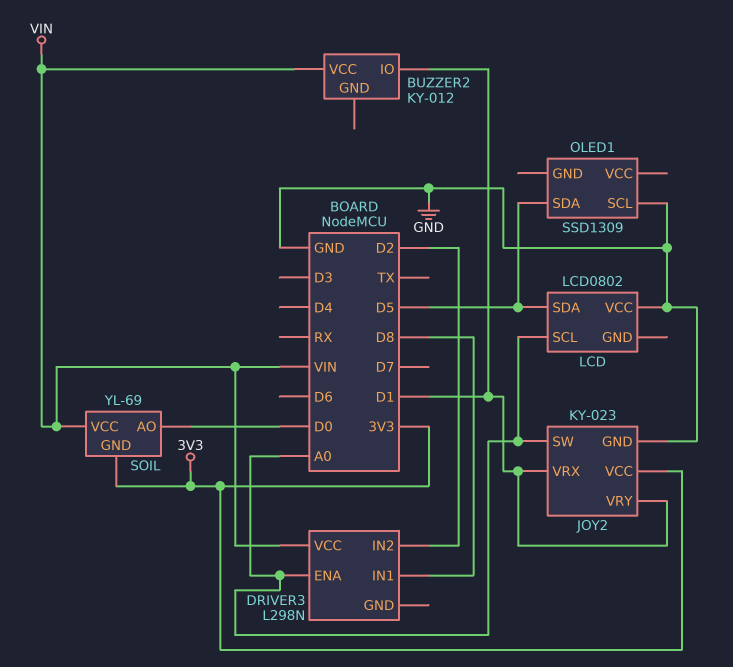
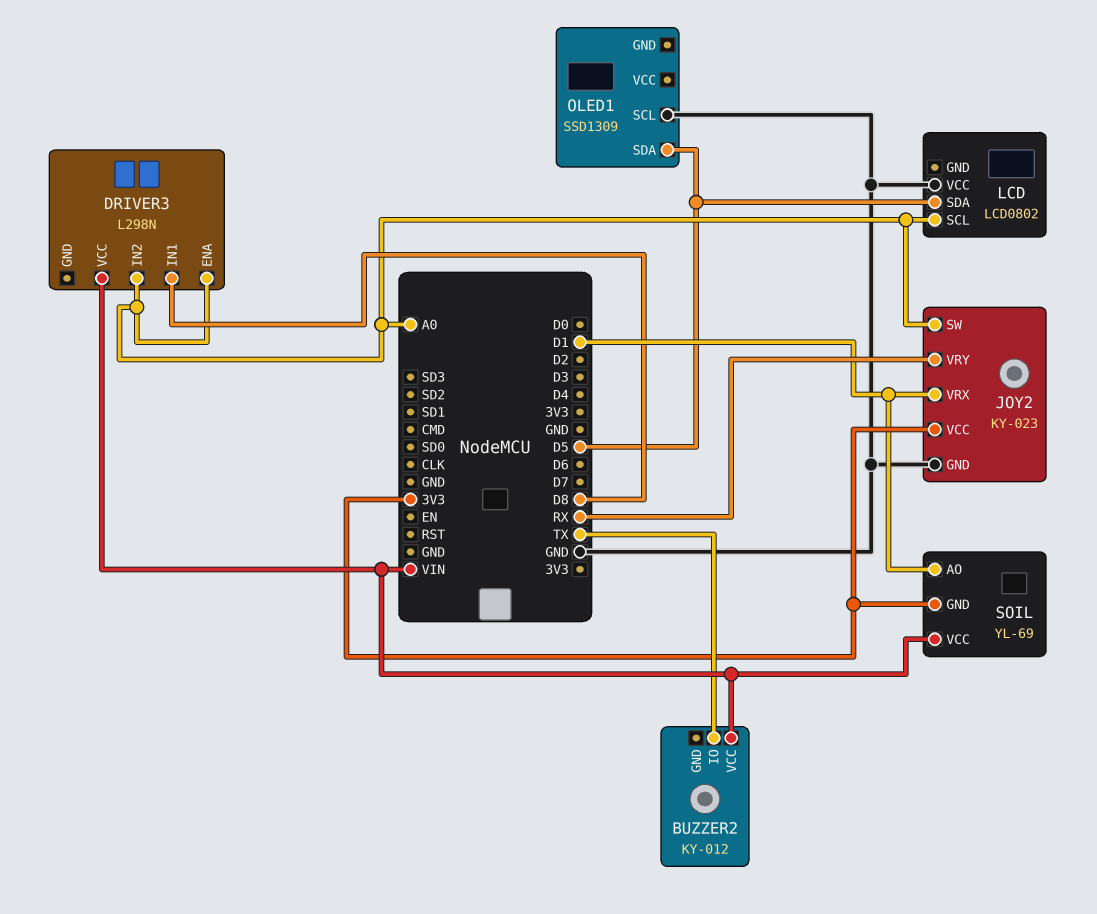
BUZZER2 pin IO: D1 -> TX
DRIVER3 pin IN2: D2 -> A0
JOY2 pin VRY: D1 -> RX
SOIL pin AO: D0 -> D1

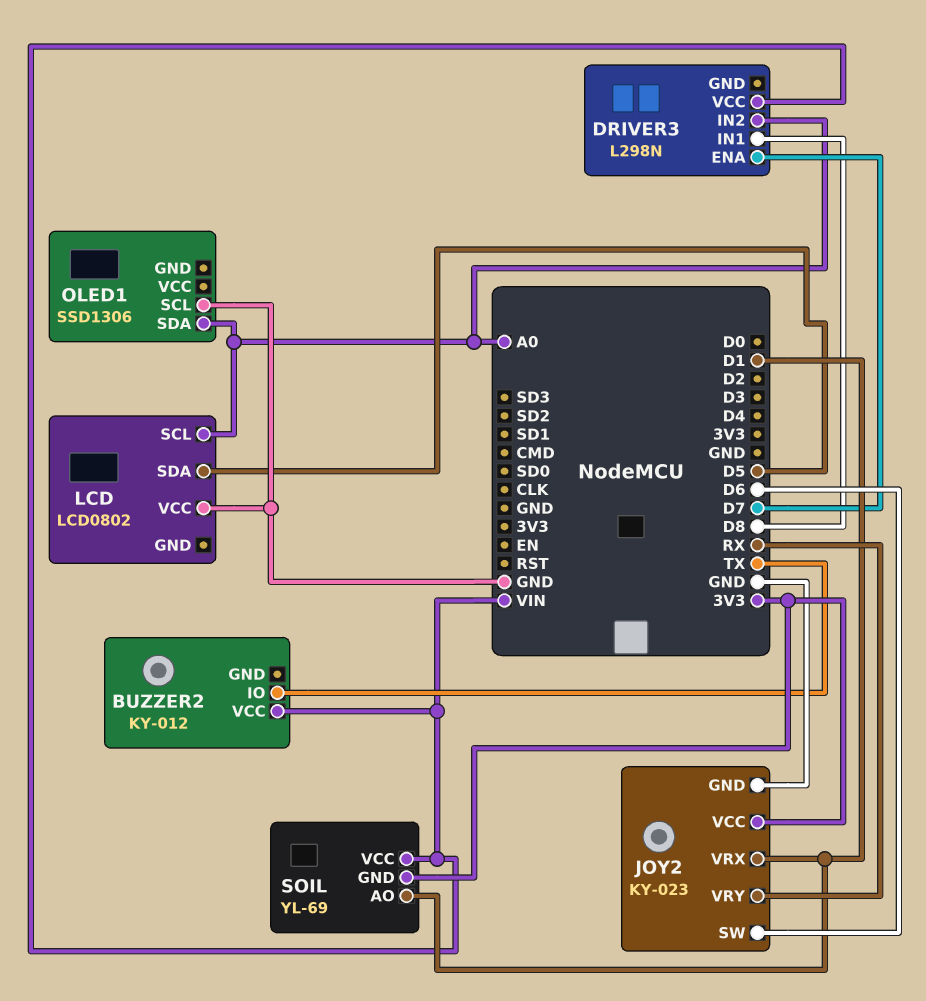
DRIVER3 pin ENA: A0 -> D7
JOY2 pin SW: A0 -> D6
OLED1: SSD1309 -> SSD1306
OLED1 pin SDA: D5 -> A0

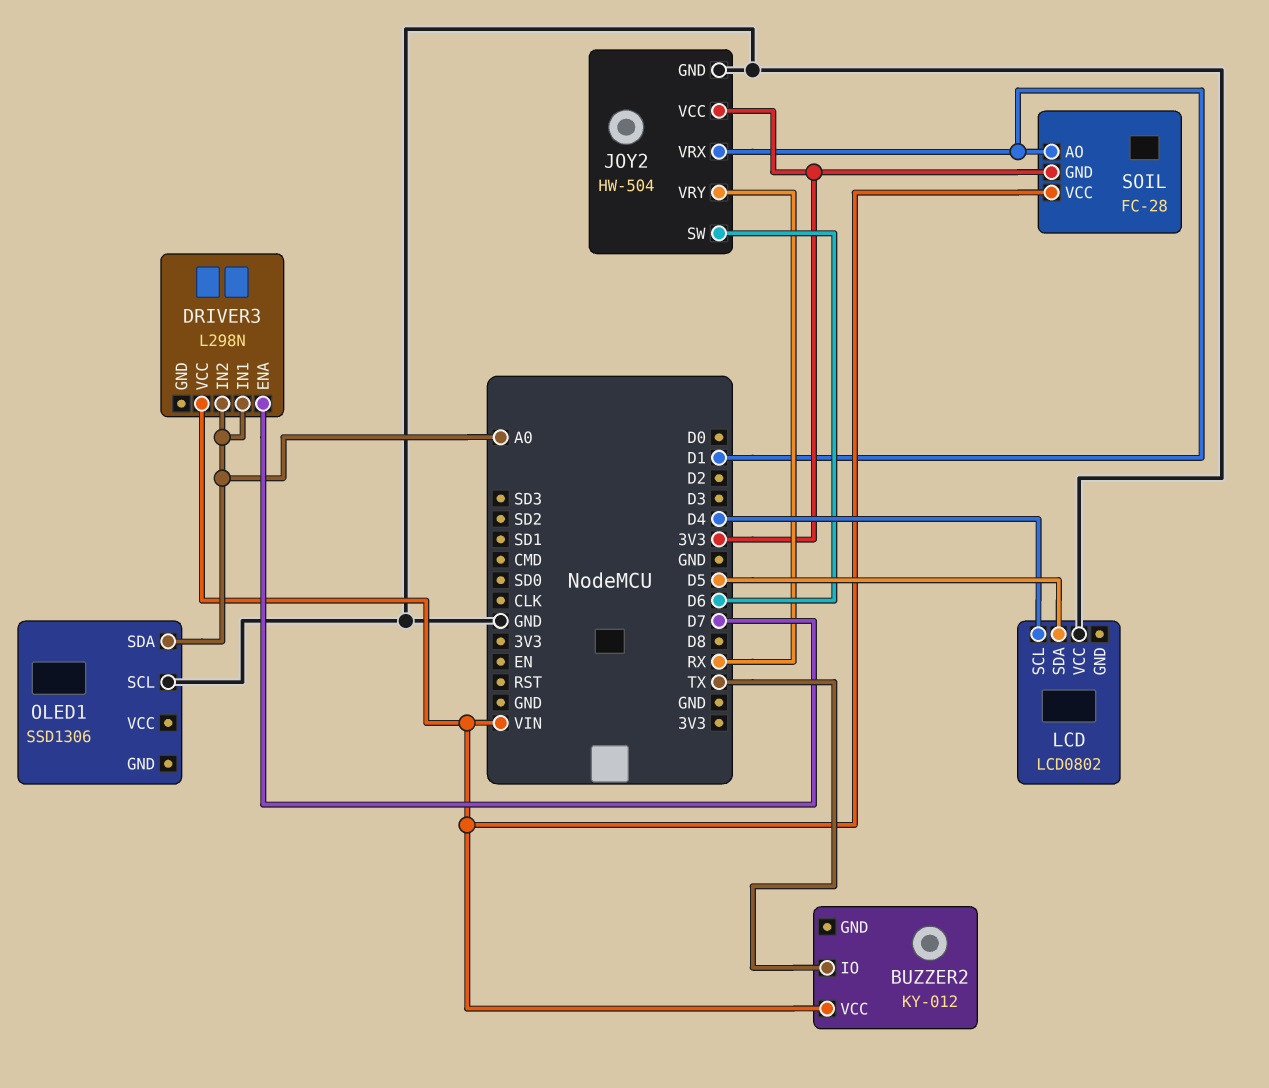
DRIVER3 pin IN1: D8 -> A0
JOY2: KY-023 -> HW-504
LCD pin SCL: A0 -> D4
SOIL: YL-69 -> FC-28

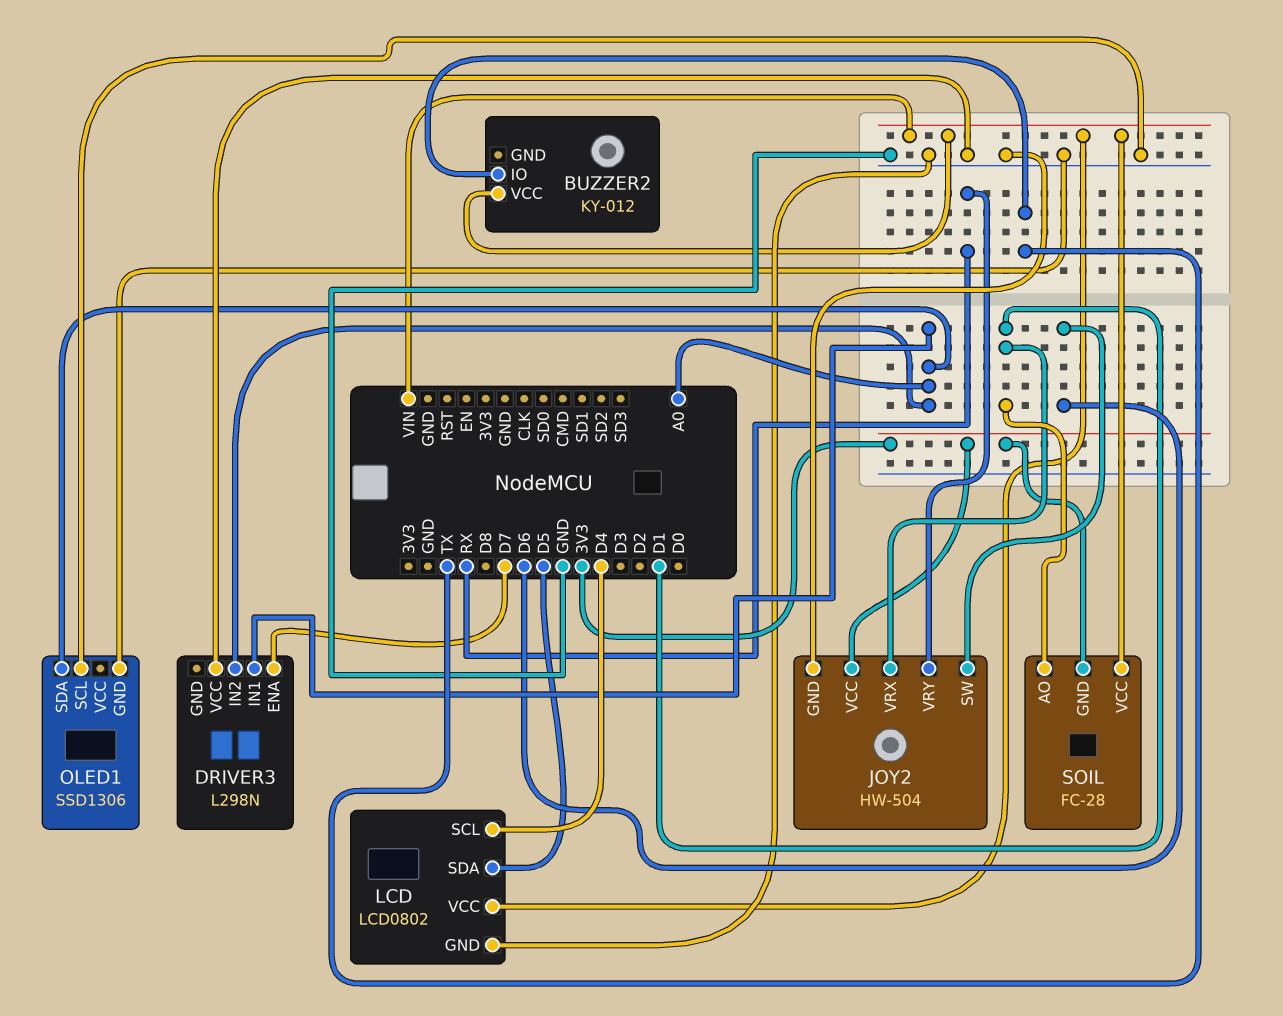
DRIVER3 pin VCC: VIN -> GND
LCD pin GND: none -> GND
LCD pin VCC: GND -> VIN
OLED1 pin GND: none -> GND

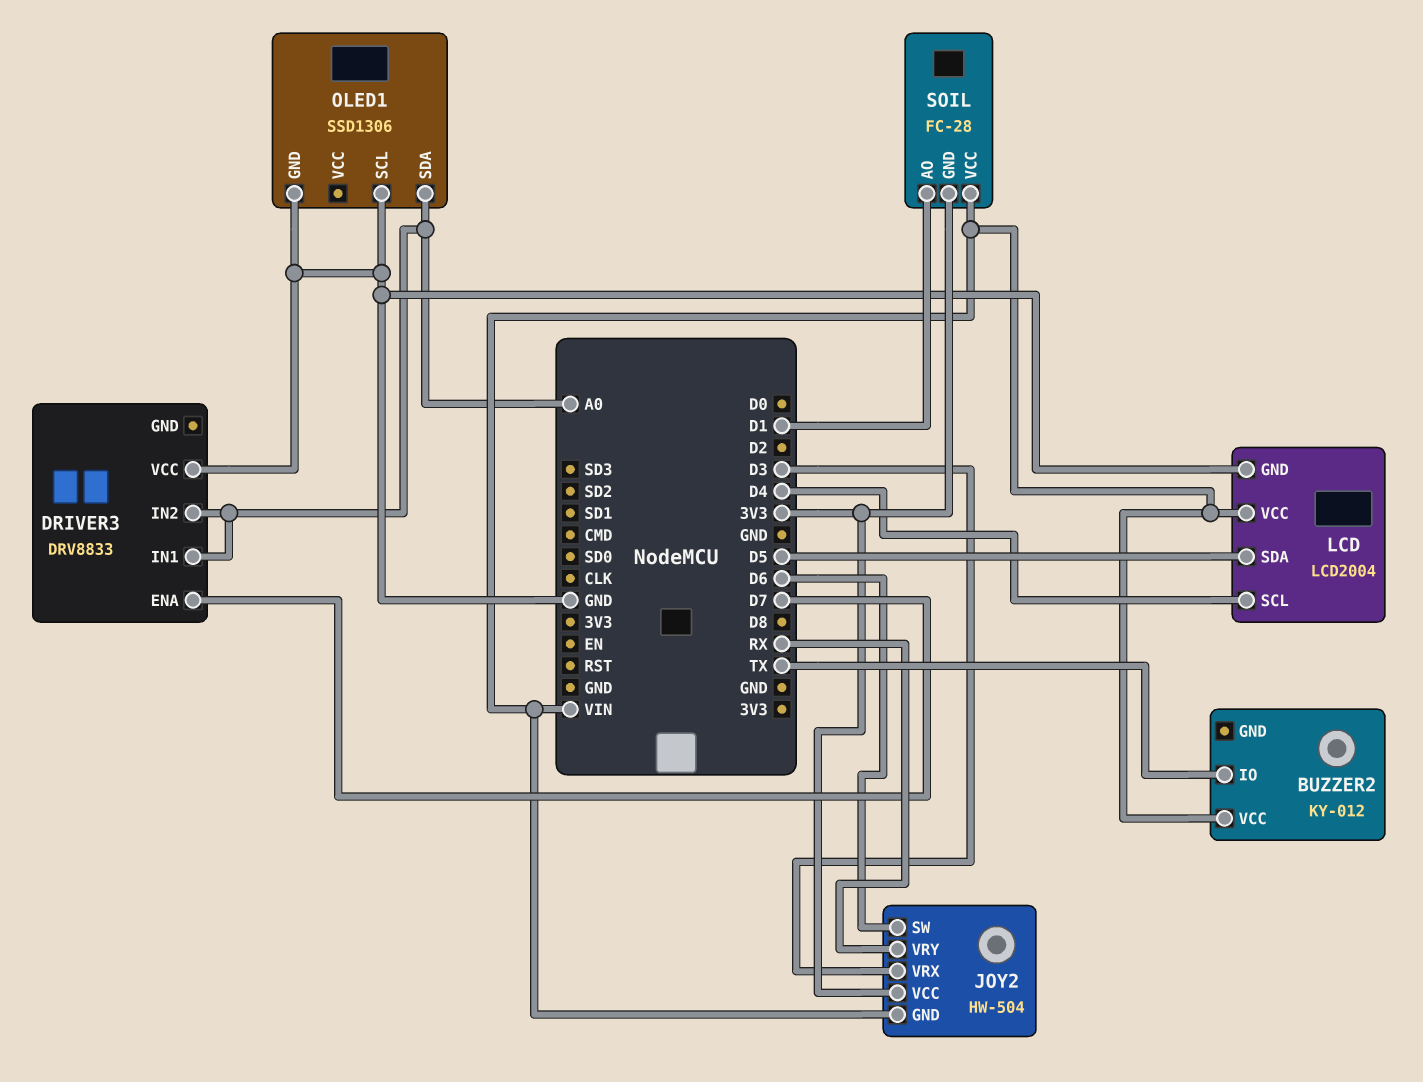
DRIVER3: L298N -> DRV8833
JOY2 pin GND: GND -> VIN
JOY2 pin VRX: D1 -> D3
LCD: LCD0802 -> LCD2004

